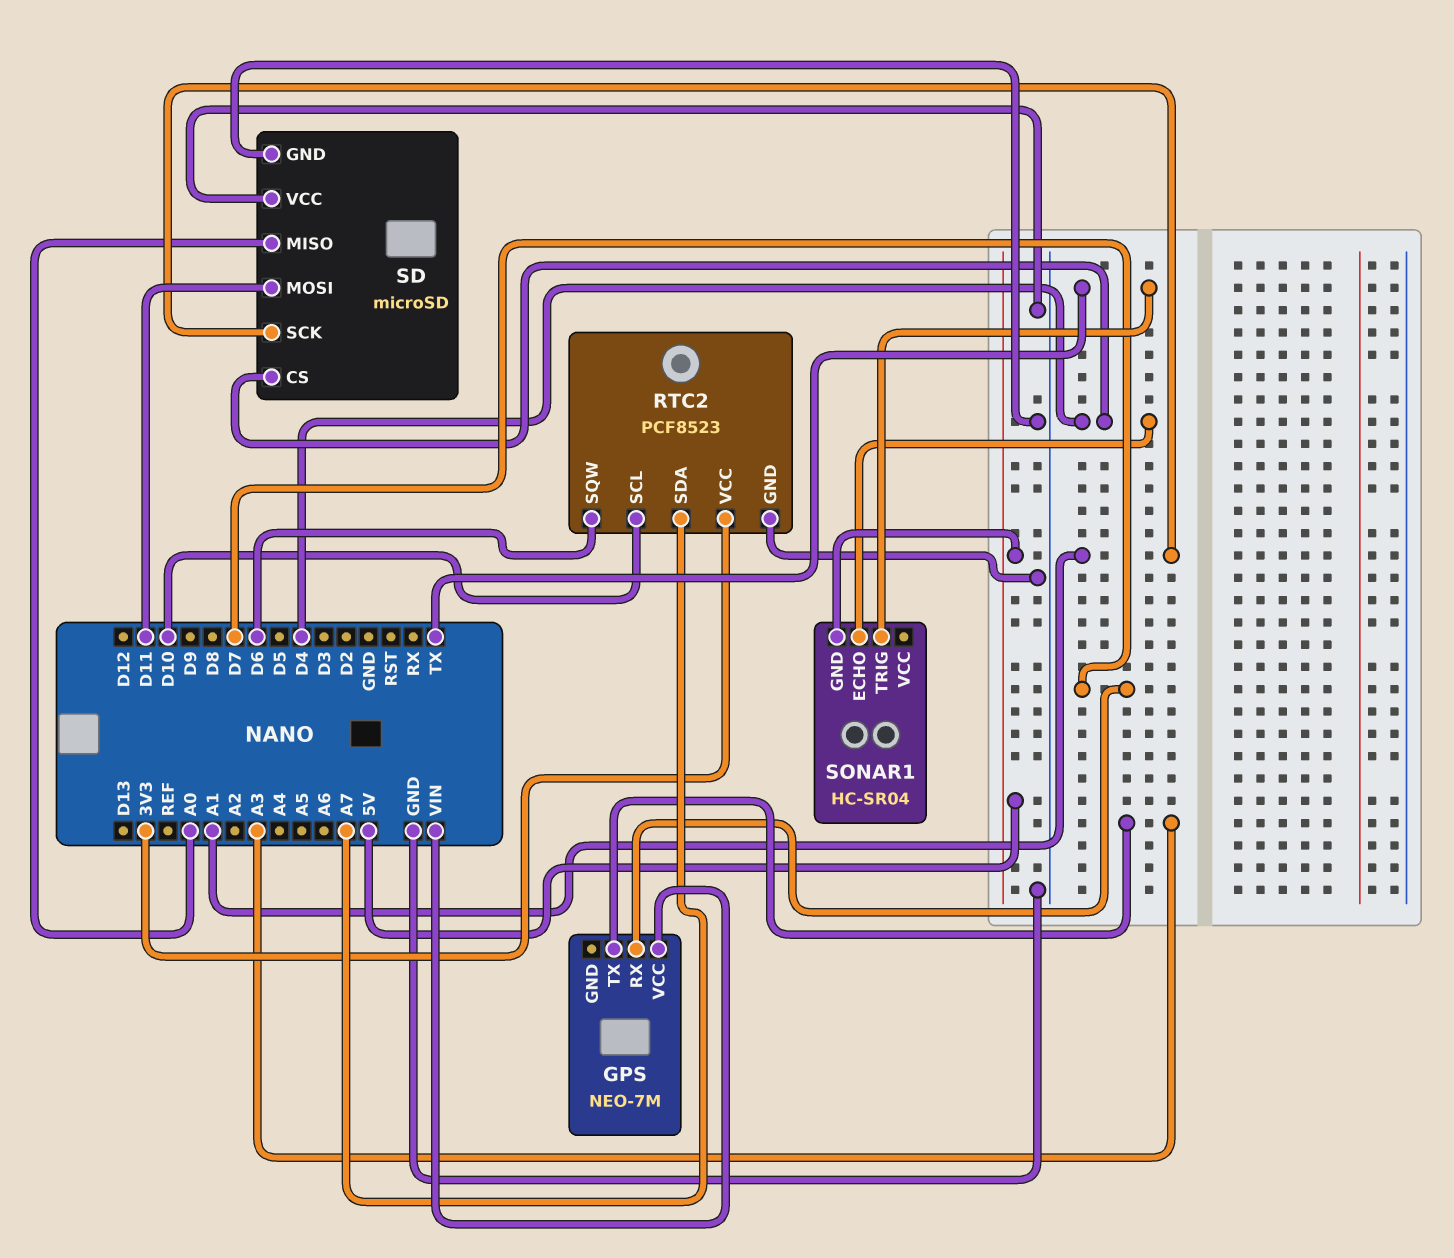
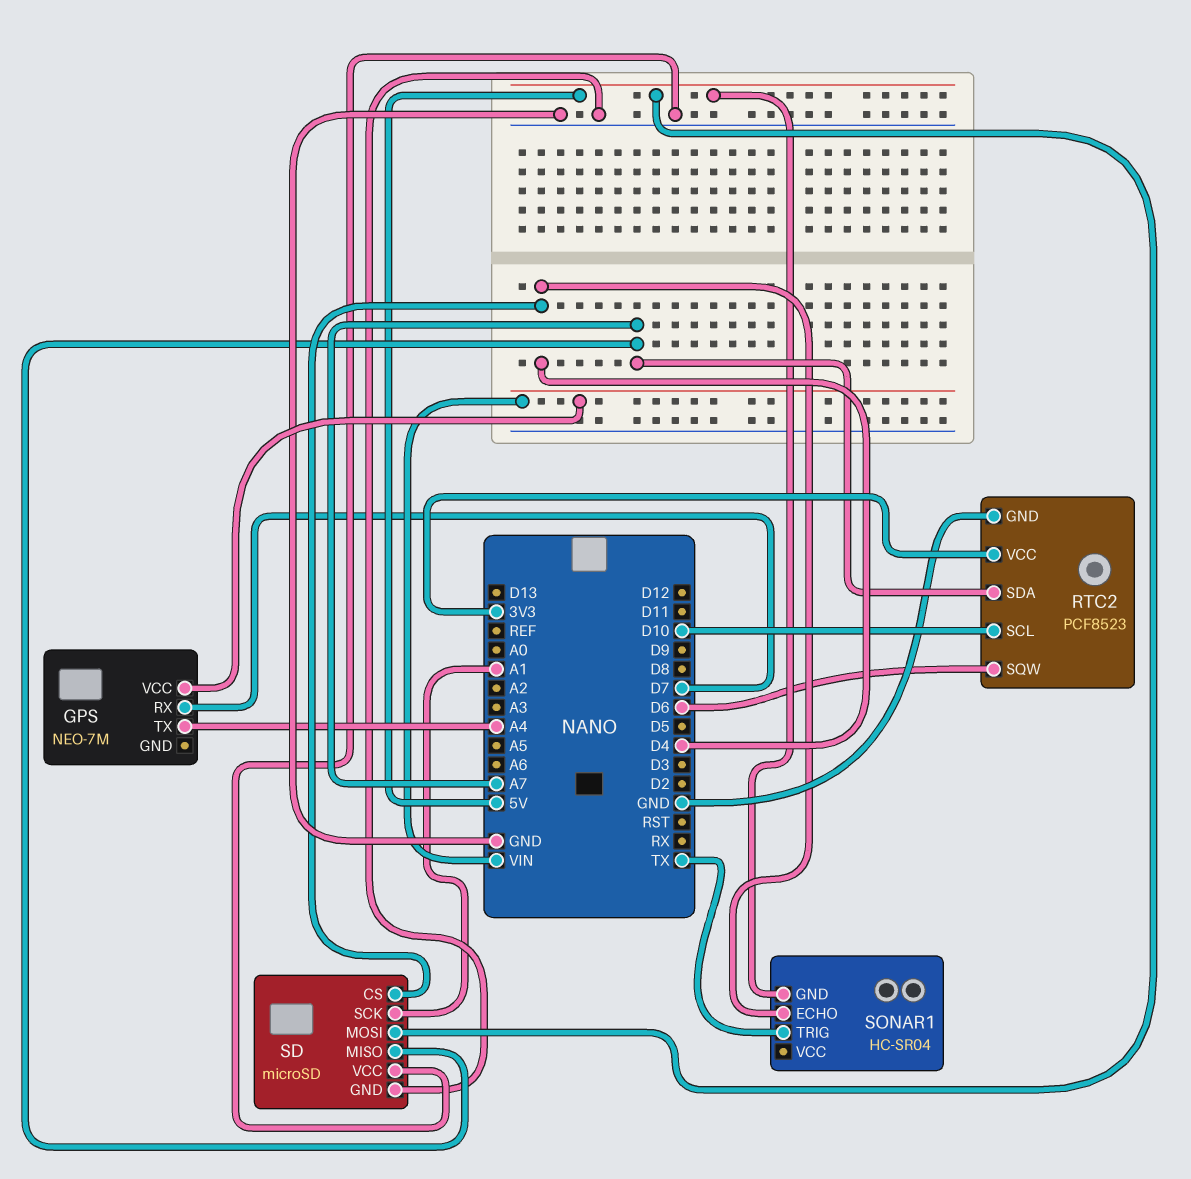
GPS pin TX: A3 -> A4
SD pin MISO: A0 -> A7
SD pin MOSI: D11 -> 5V

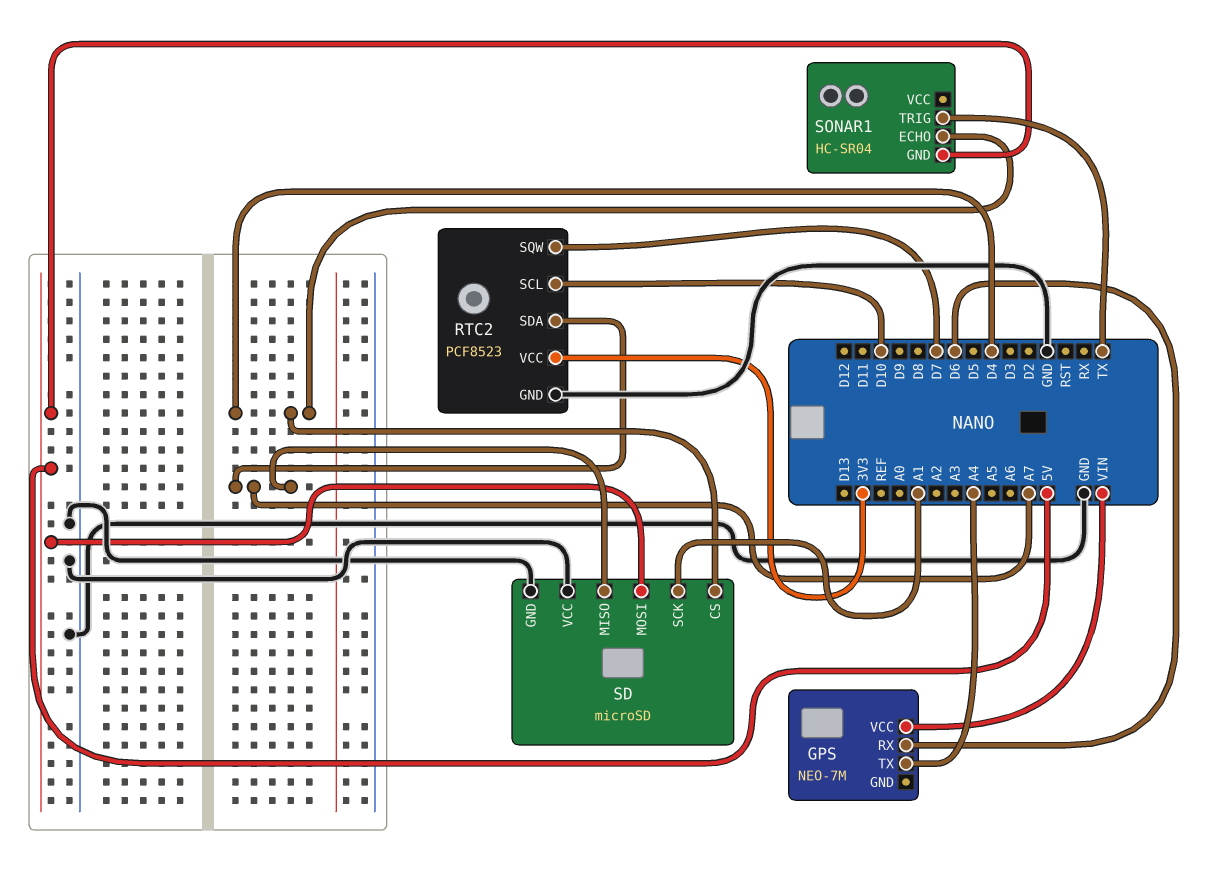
GPS pin RX: D7 -> D6
RTC2 pin SQW: D6 -> D7

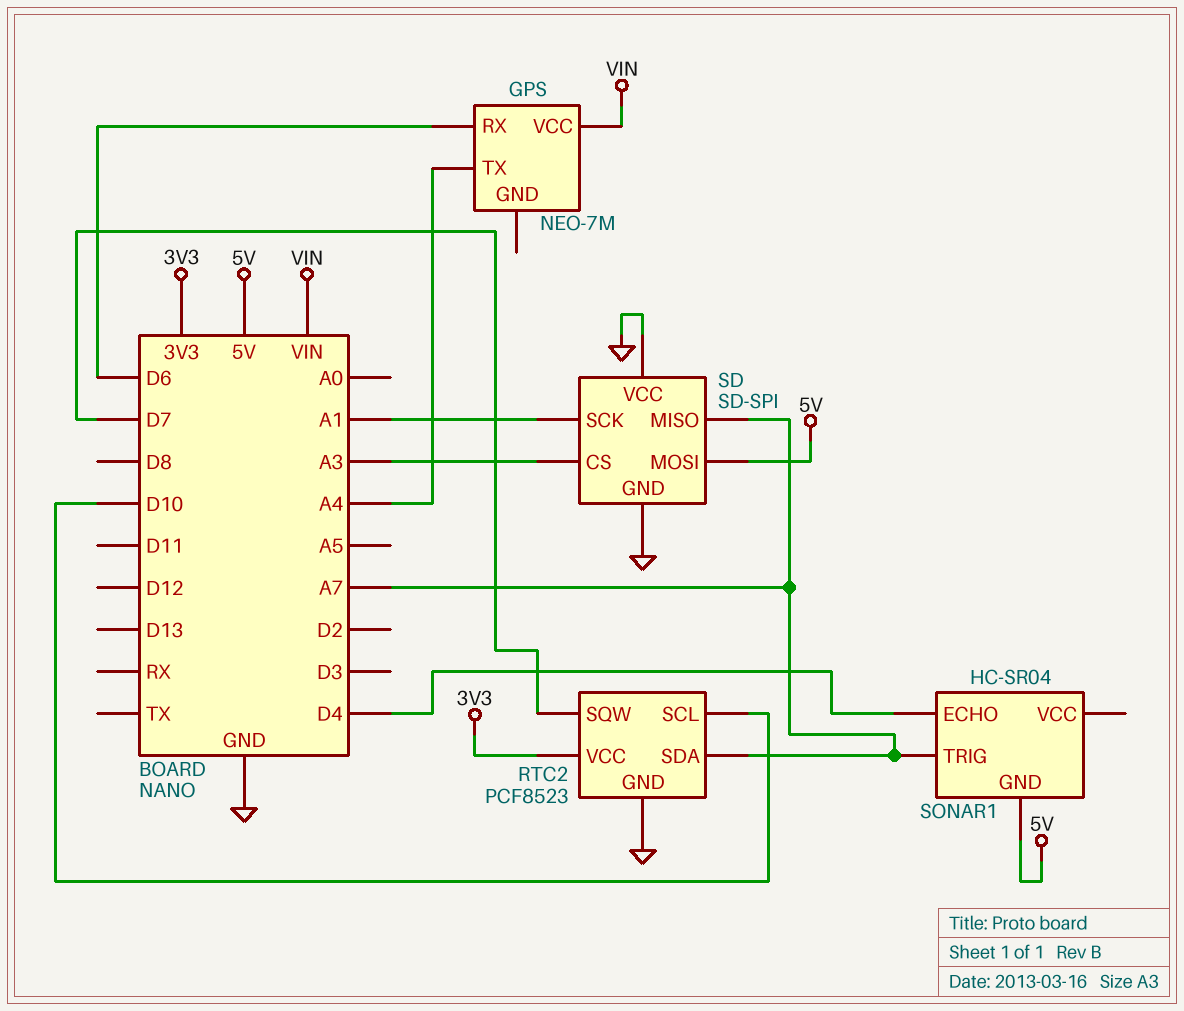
SD: microSD -> SD-SPI
SD pin CS: D4 -> A3
SONAR1 pin TRIG: TX -> A7

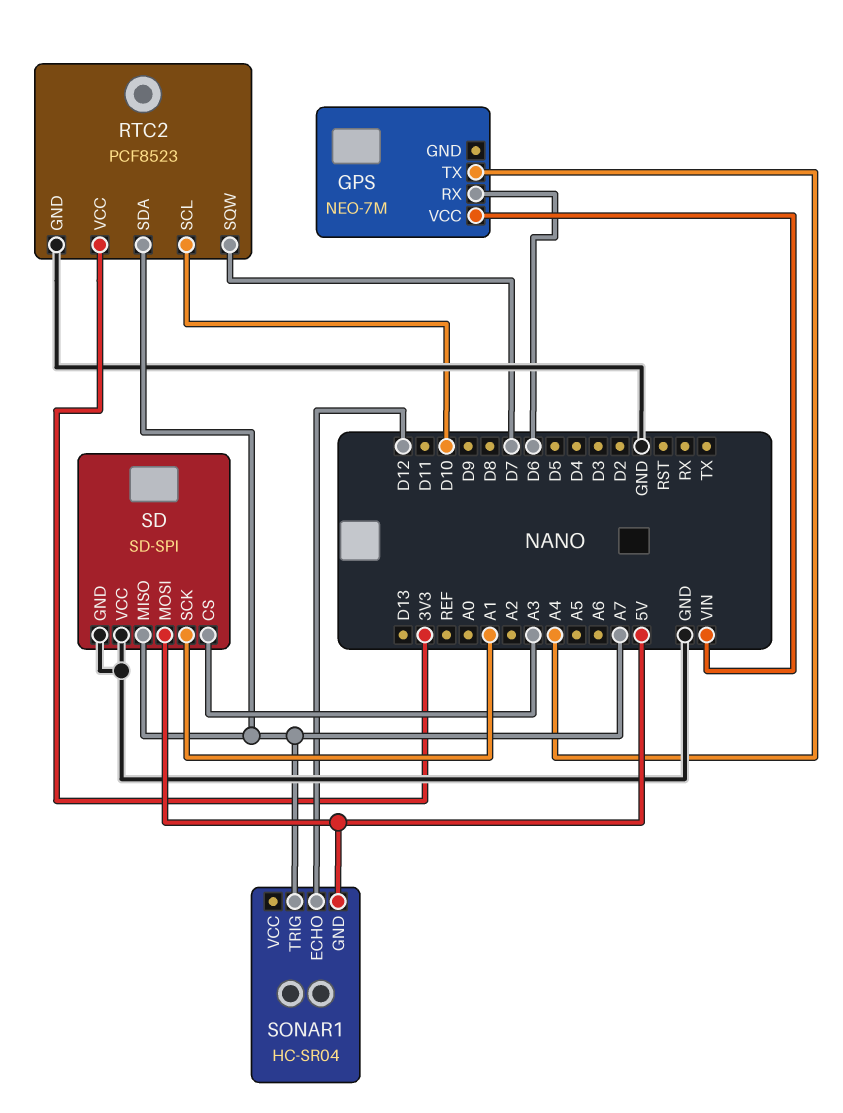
SONAR1 pin ECHO: D4 -> D12

